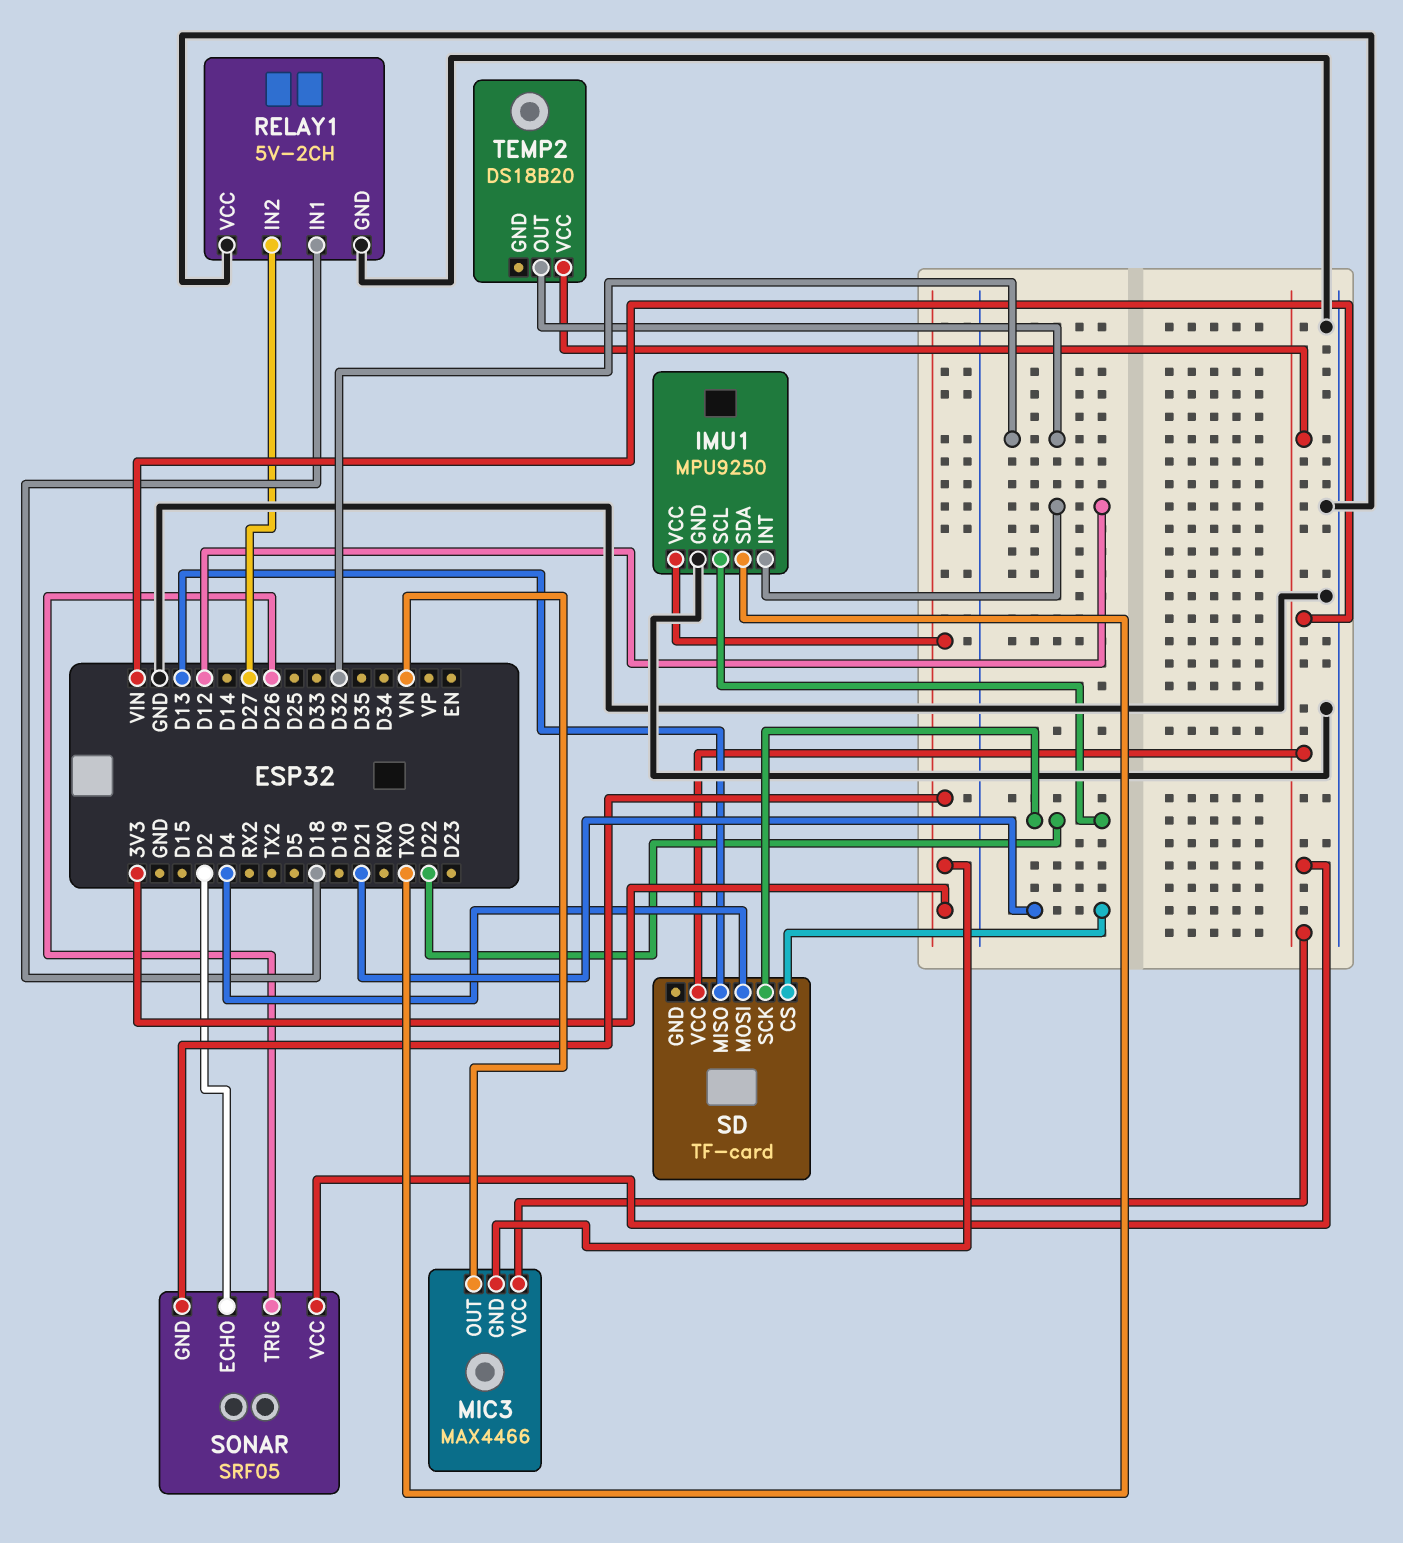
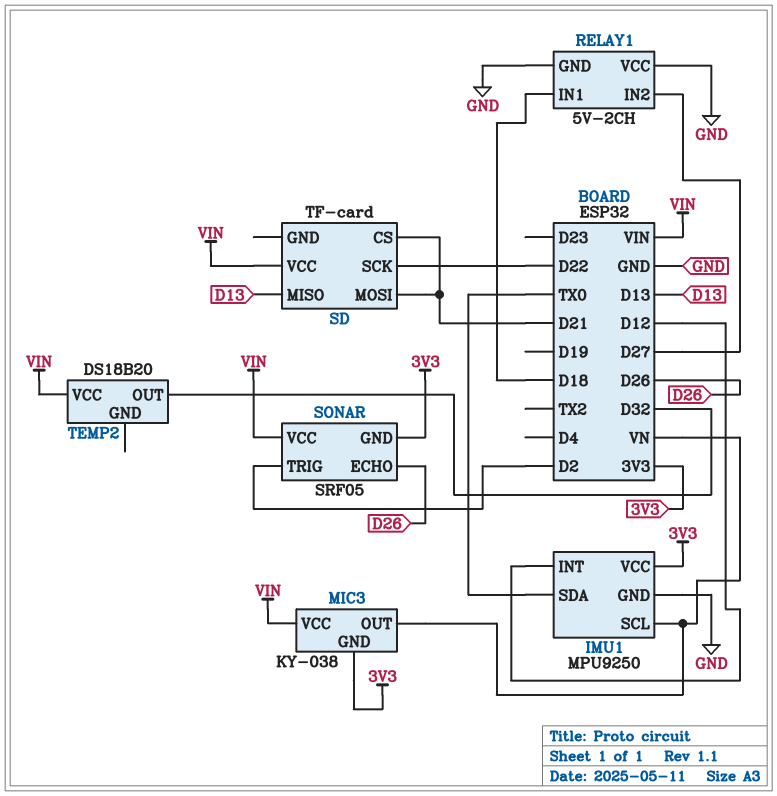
IMU1 pin SCL: D22 -> VN
MIC3: MAX4466 -> KY-038
SD pin MOSI: D4 -> D21
SONAR pin ECHO: D2 -> D26
SONAR pin TRIG: D26 -> D2

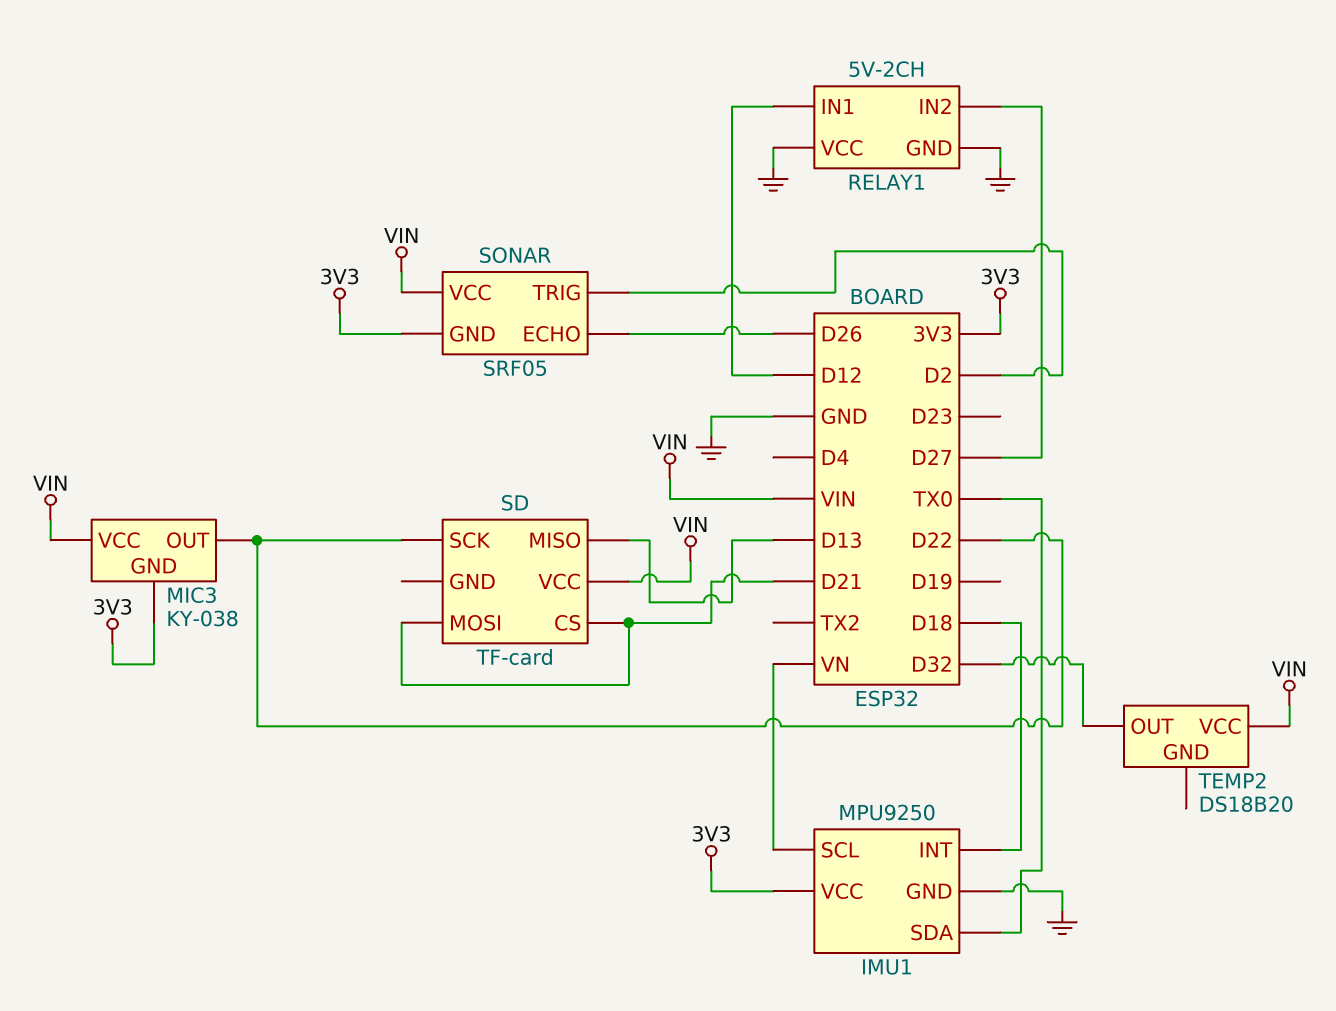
IMU1 pin INT: D12 -> D18
MIC3 pin OUT: VN -> D22
RELAY1 pin IN1: D18 -> D12

